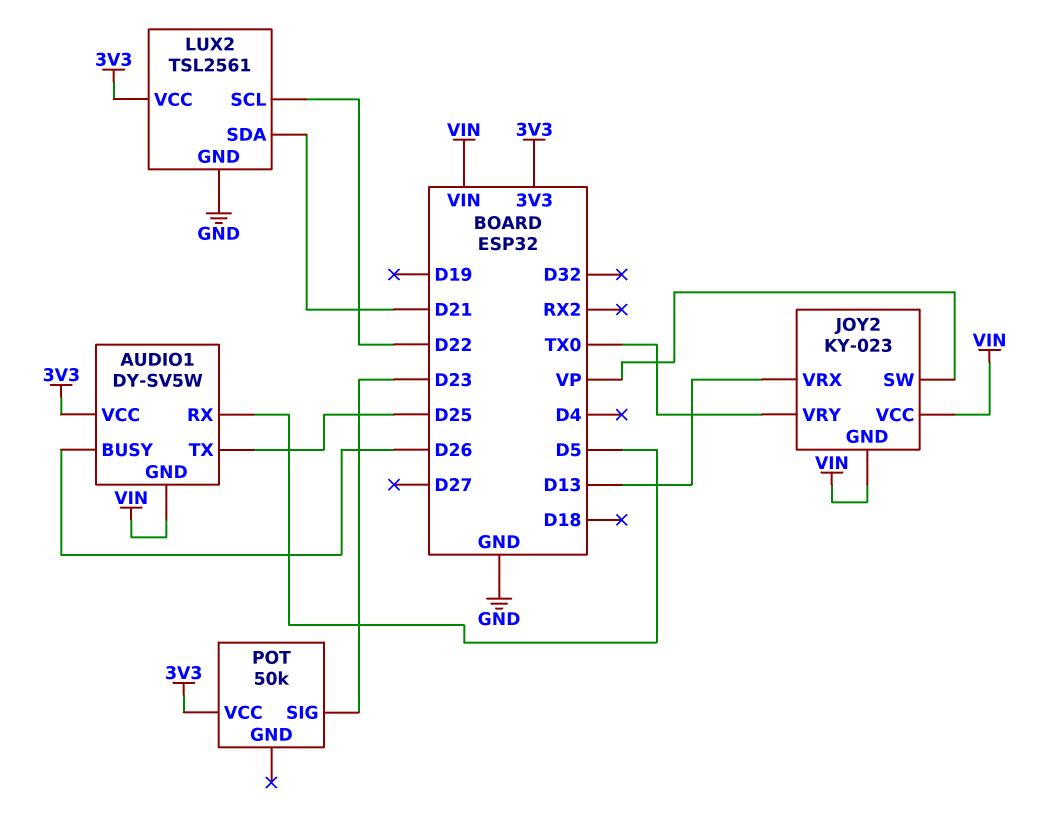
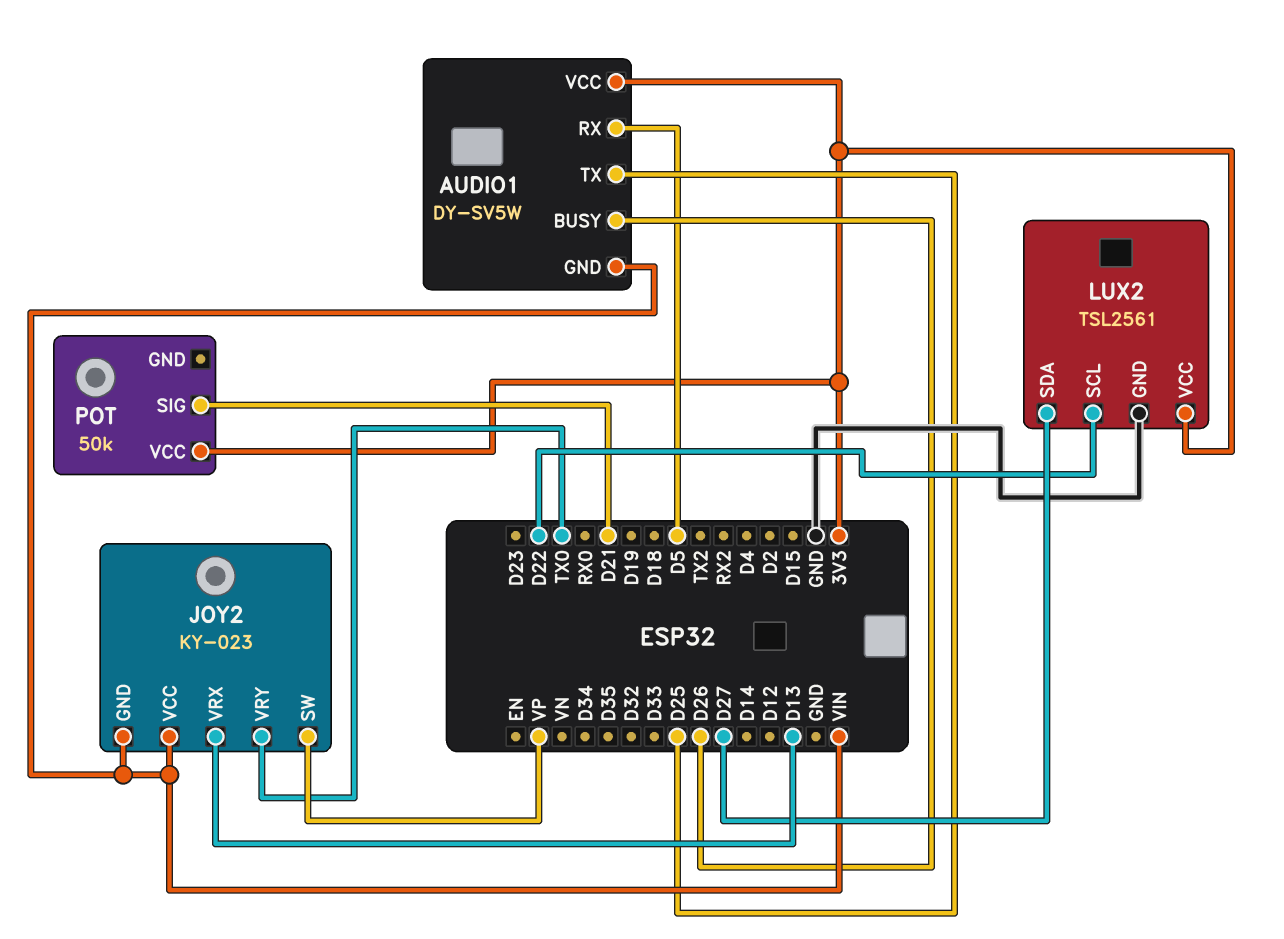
LUX2 pin SDA: D21 -> D27
POT pin SIG: D23 -> D21

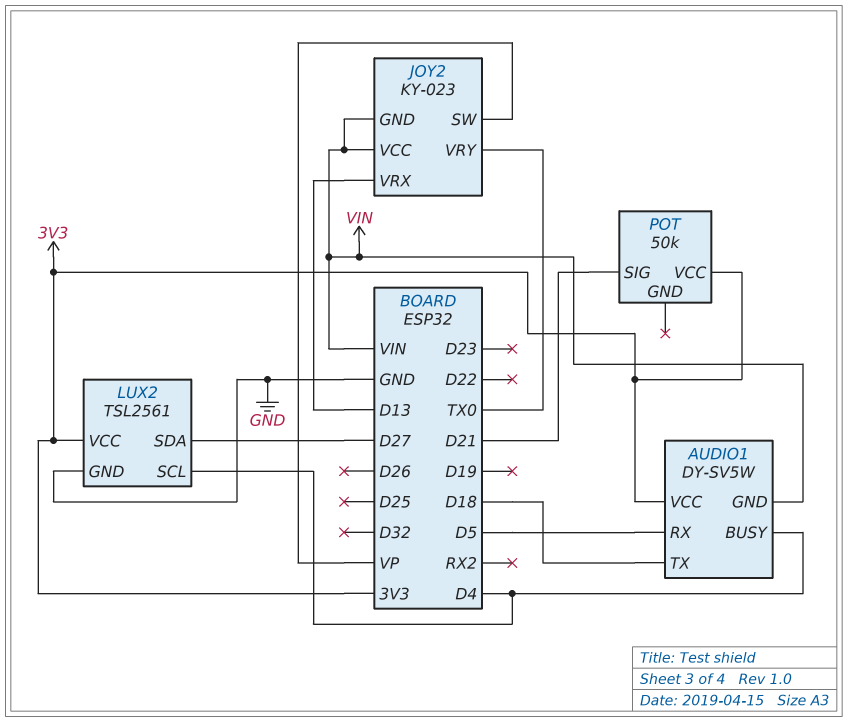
AUDIO1 pin BUSY: D26 -> D4
AUDIO1 pin TX: D25 -> D18
LUX2 pin SCL: D22 -> D4

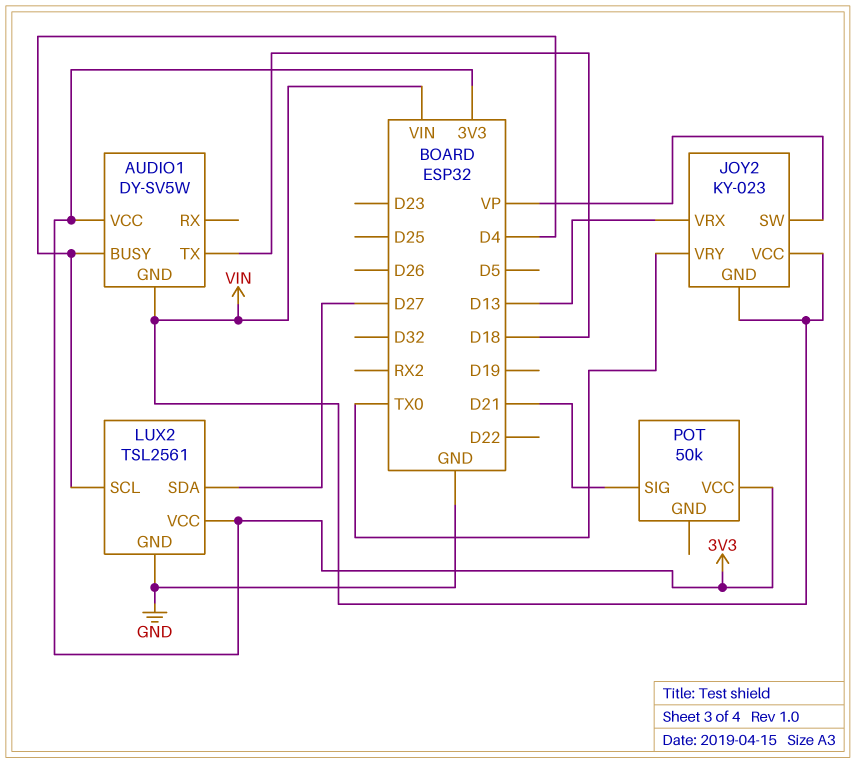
AUDIO1 pin RX: D5 -> none

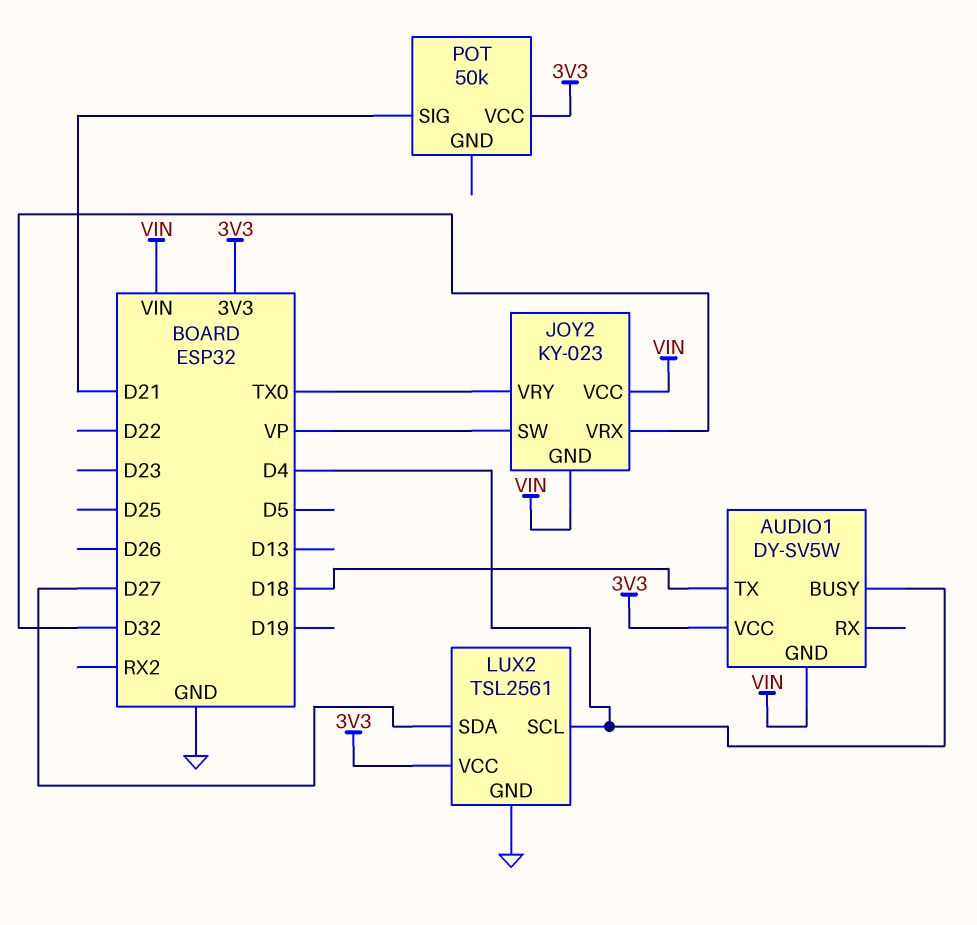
JOY2 pin VRX: D13 -> D32

